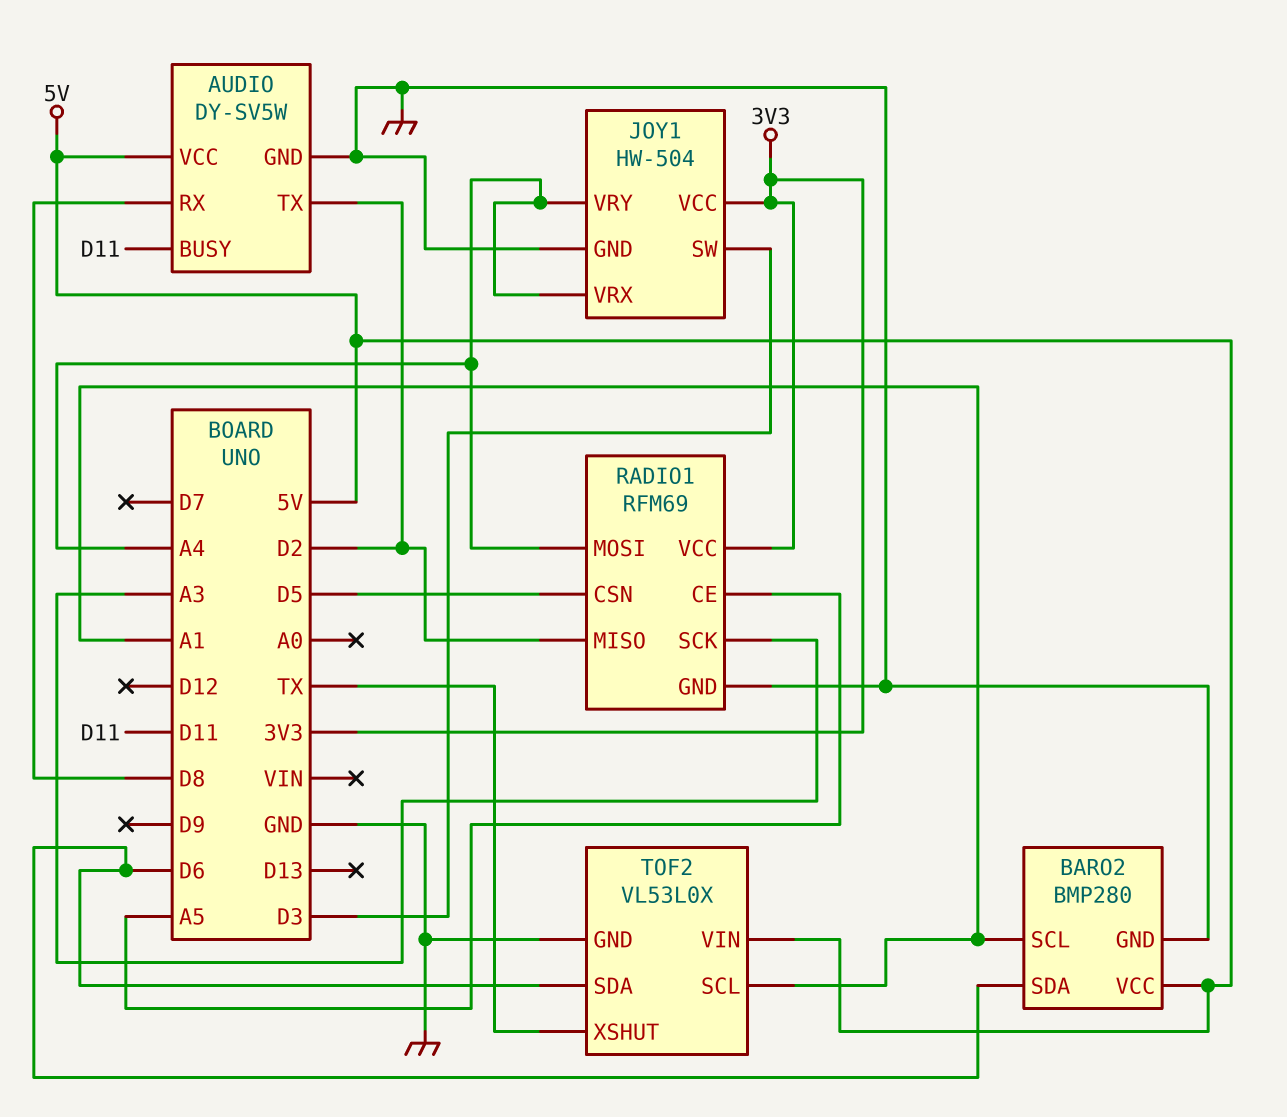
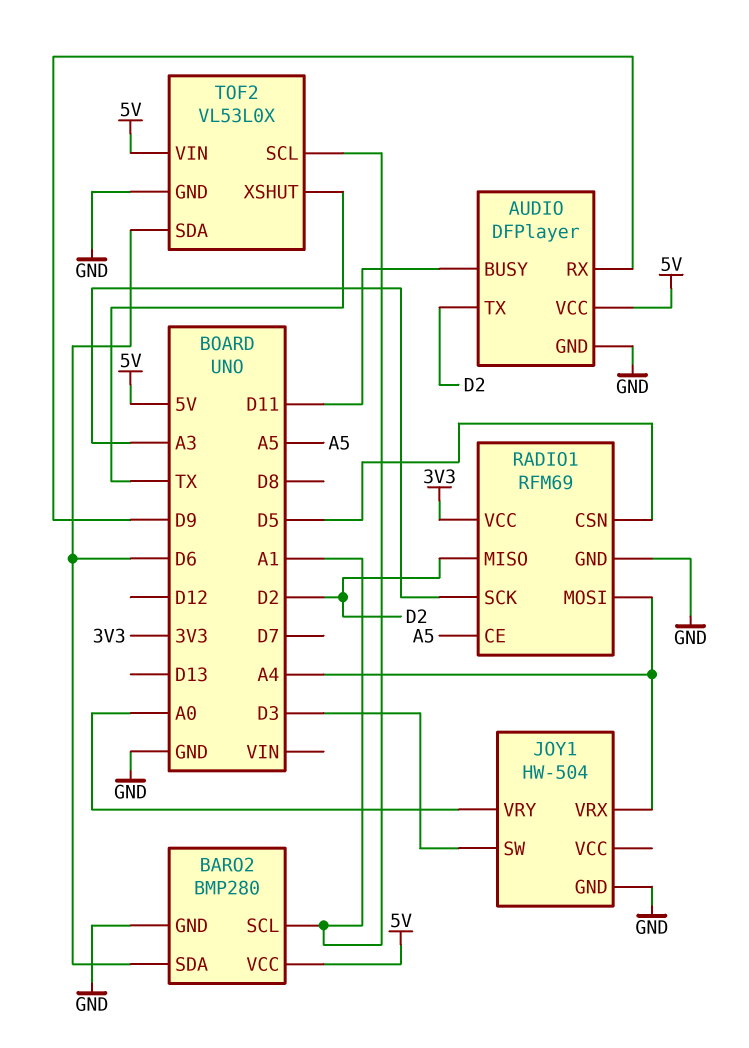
AUDIO: DY-SV5W -> DFPlayer
AUDIO pin RX: D8 -> D9
JOY1 pin VCC: 3V3 -> none
JOY1 pin VRY: A4 -> A0

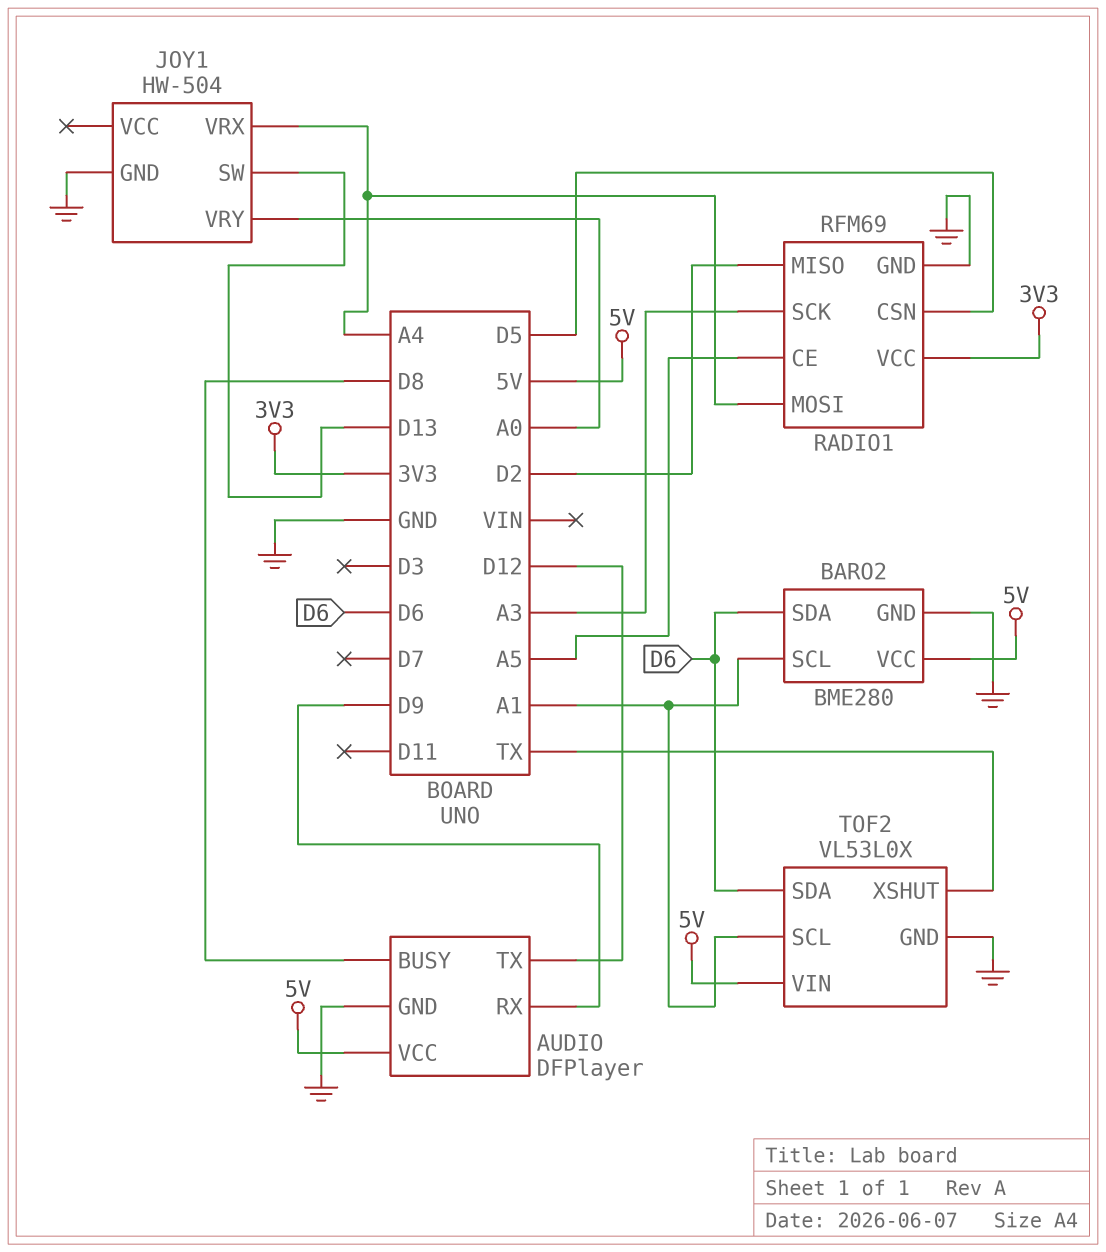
AUDIO pin BUSY: D11 -> D8
AUDIO pin TX: D2 -> D12
BARO2: BMP280 -> BME280
JOY1 pin SW: D3 -> D13

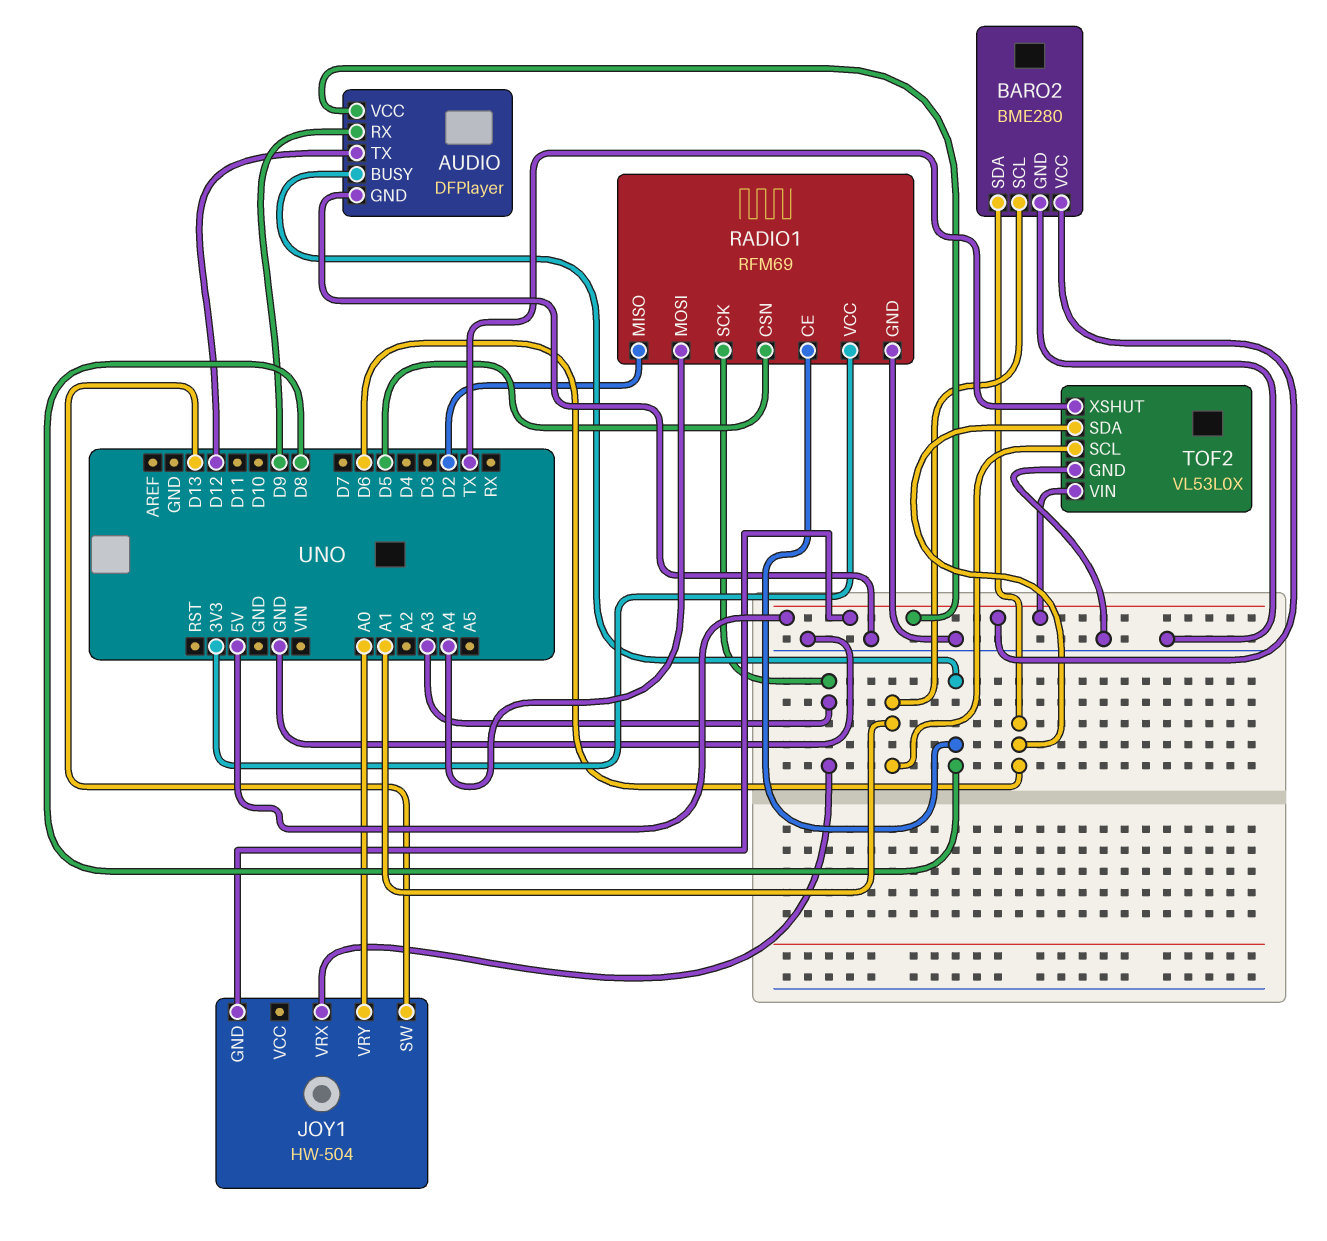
JOY1 pin GND: GND -> 5V
JOY1 pin VRX: A4 -> A3
RADIO1 pin CE: A5 -> D8

